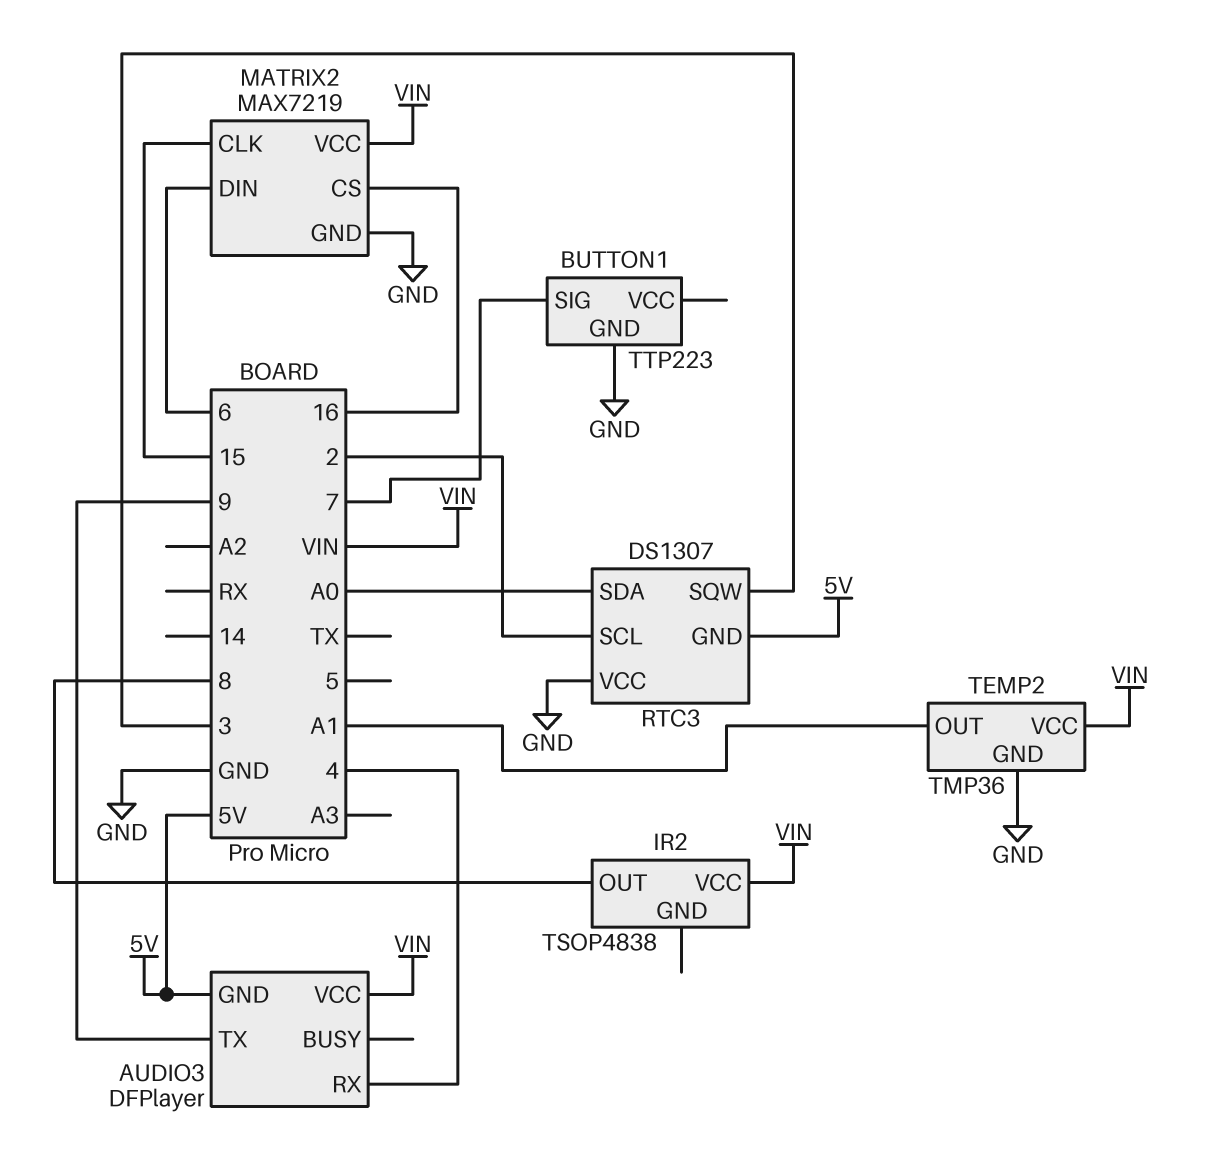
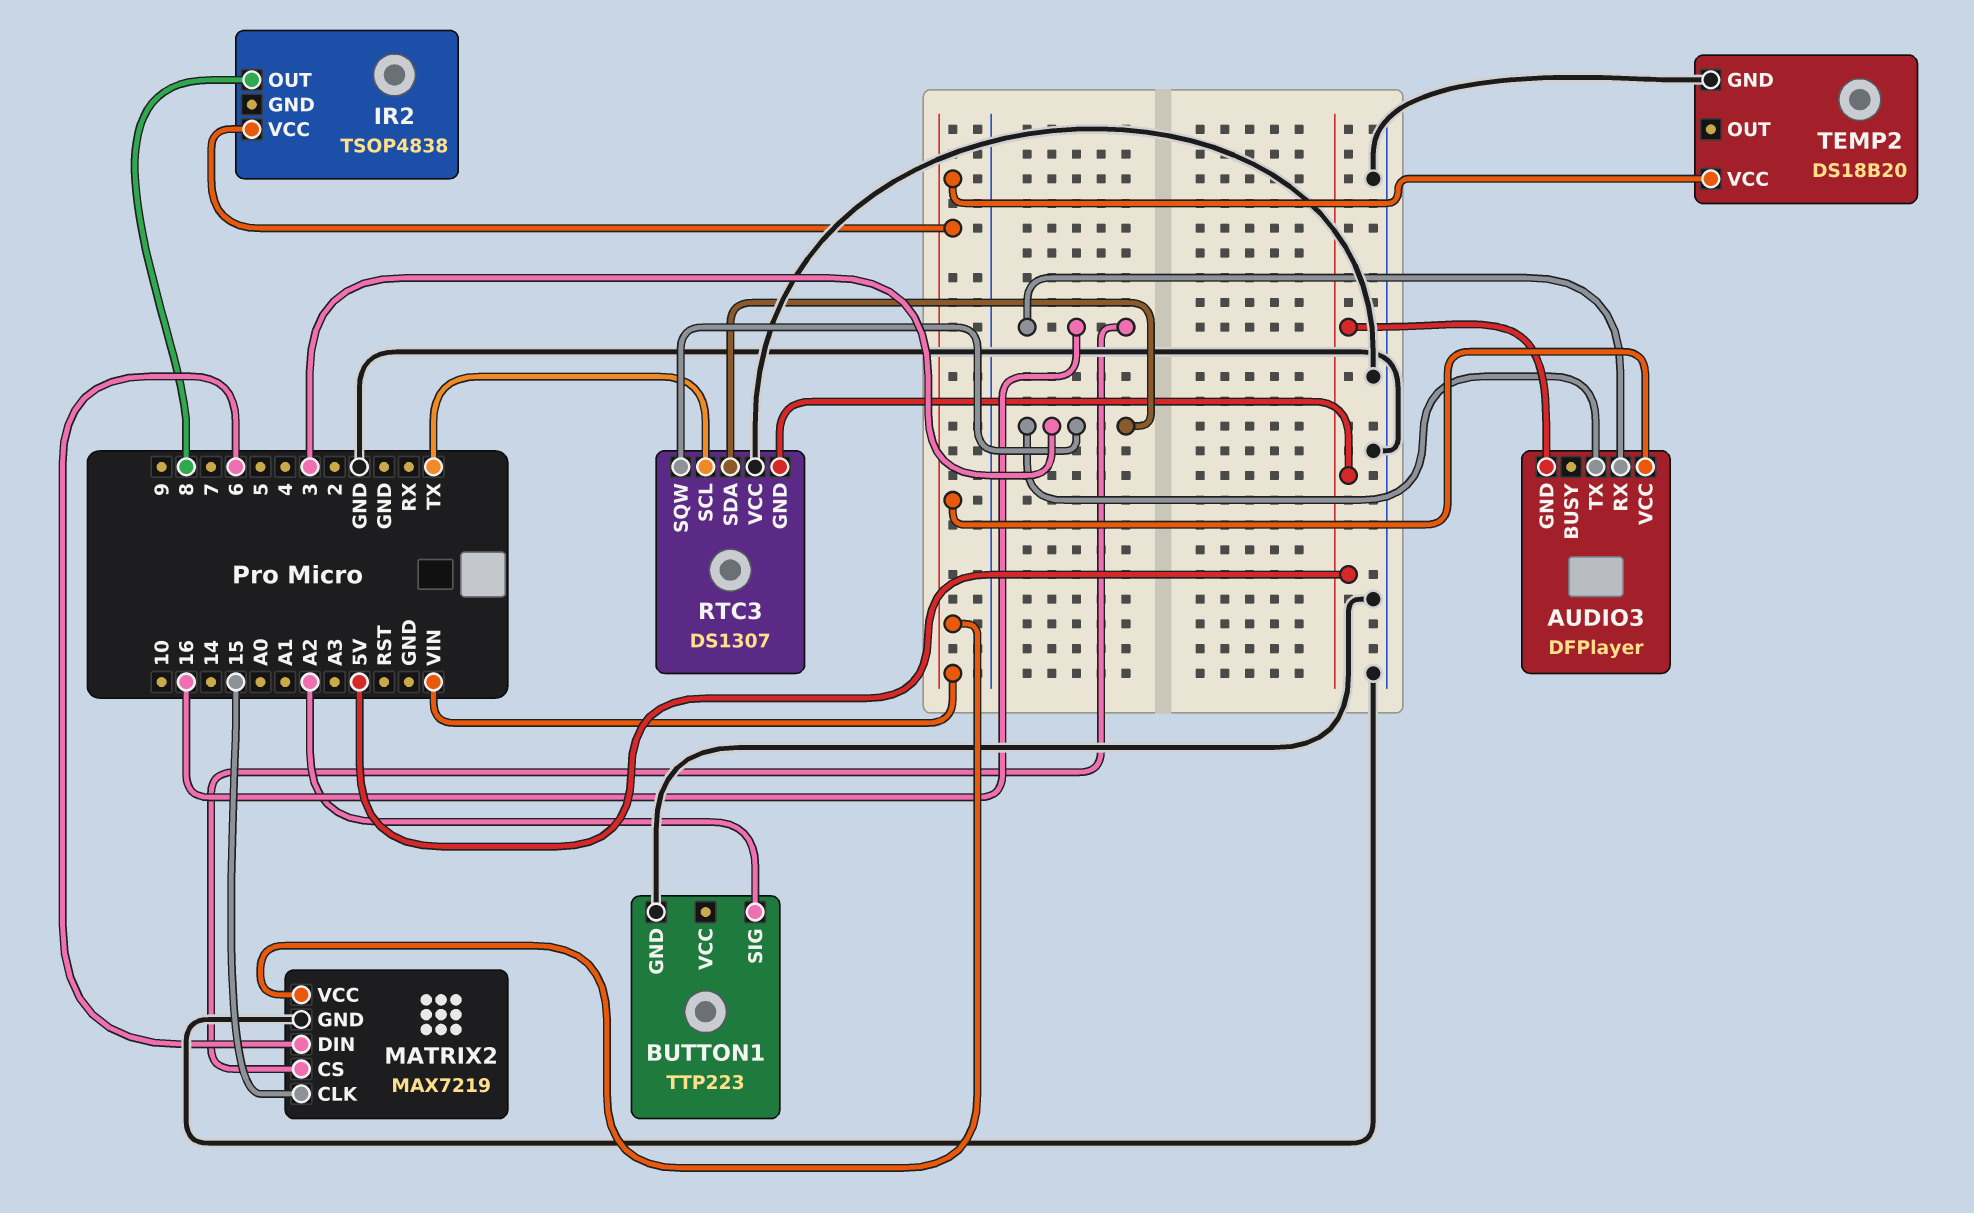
AUDIO3 pin RX: 4 -> 16
AUDIO3 pin TX: 9 -> 3
BUTTON1 pin SIG: 7 -> A2
RTC3 pin SCL: 2 -> TX
RTC3 pin SDA: A0 -> 3
TEMP2: TMP36 -> DS18B20
TEMP2 pin OUT: A1 -> none

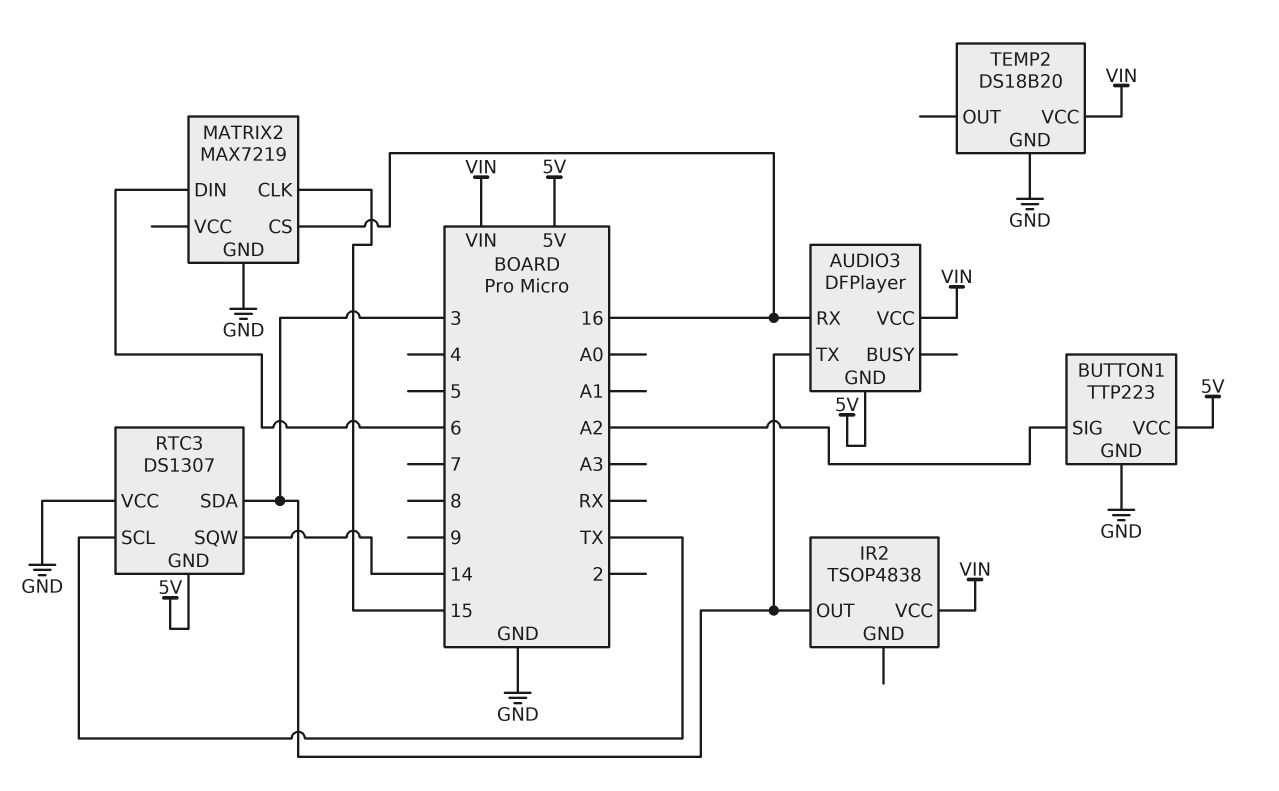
BUTTON1 pin VCC: none -> 5V
IR2 pin OUT: 8 -> 3
MATRIX2 pin VCC: VIN -> none
RTC3 pin SQW: 3 -> 14

